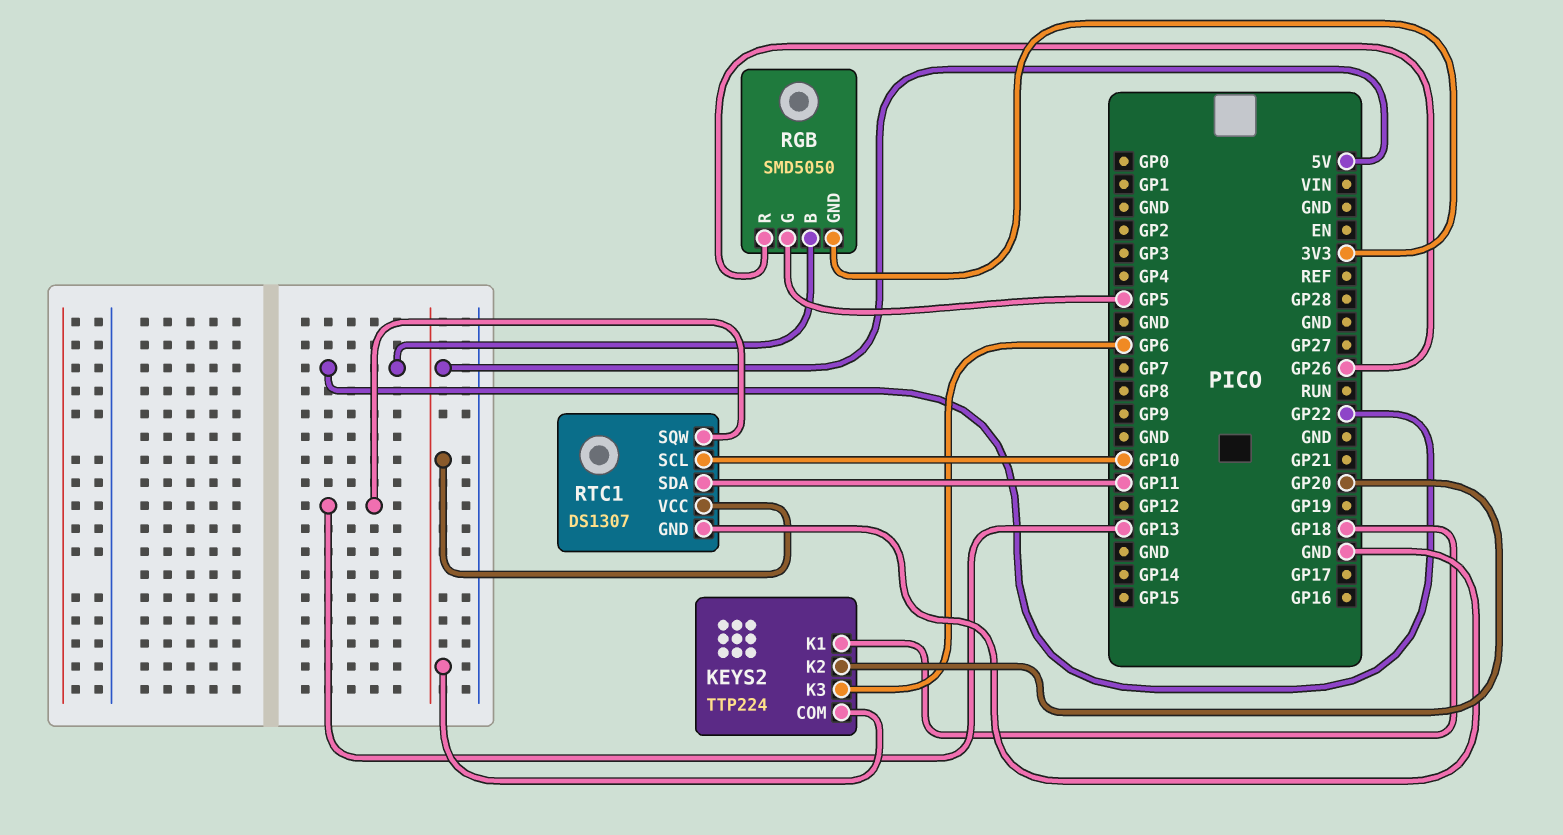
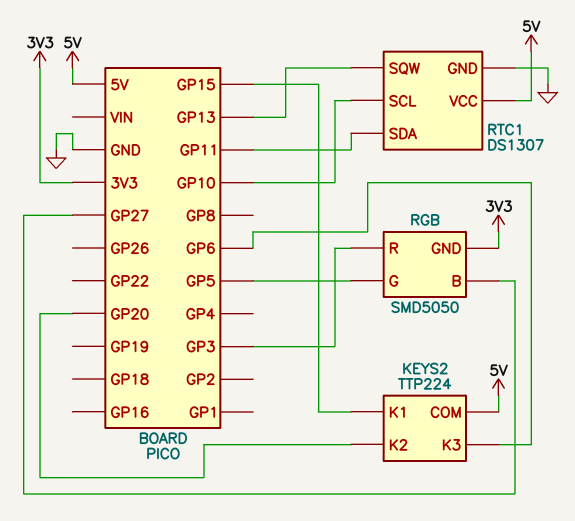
KEYS2 pin K1: GP18 -> GP15
RGB pin B: GP22 -> GP27
RGB pin R: GP26 -> GP3

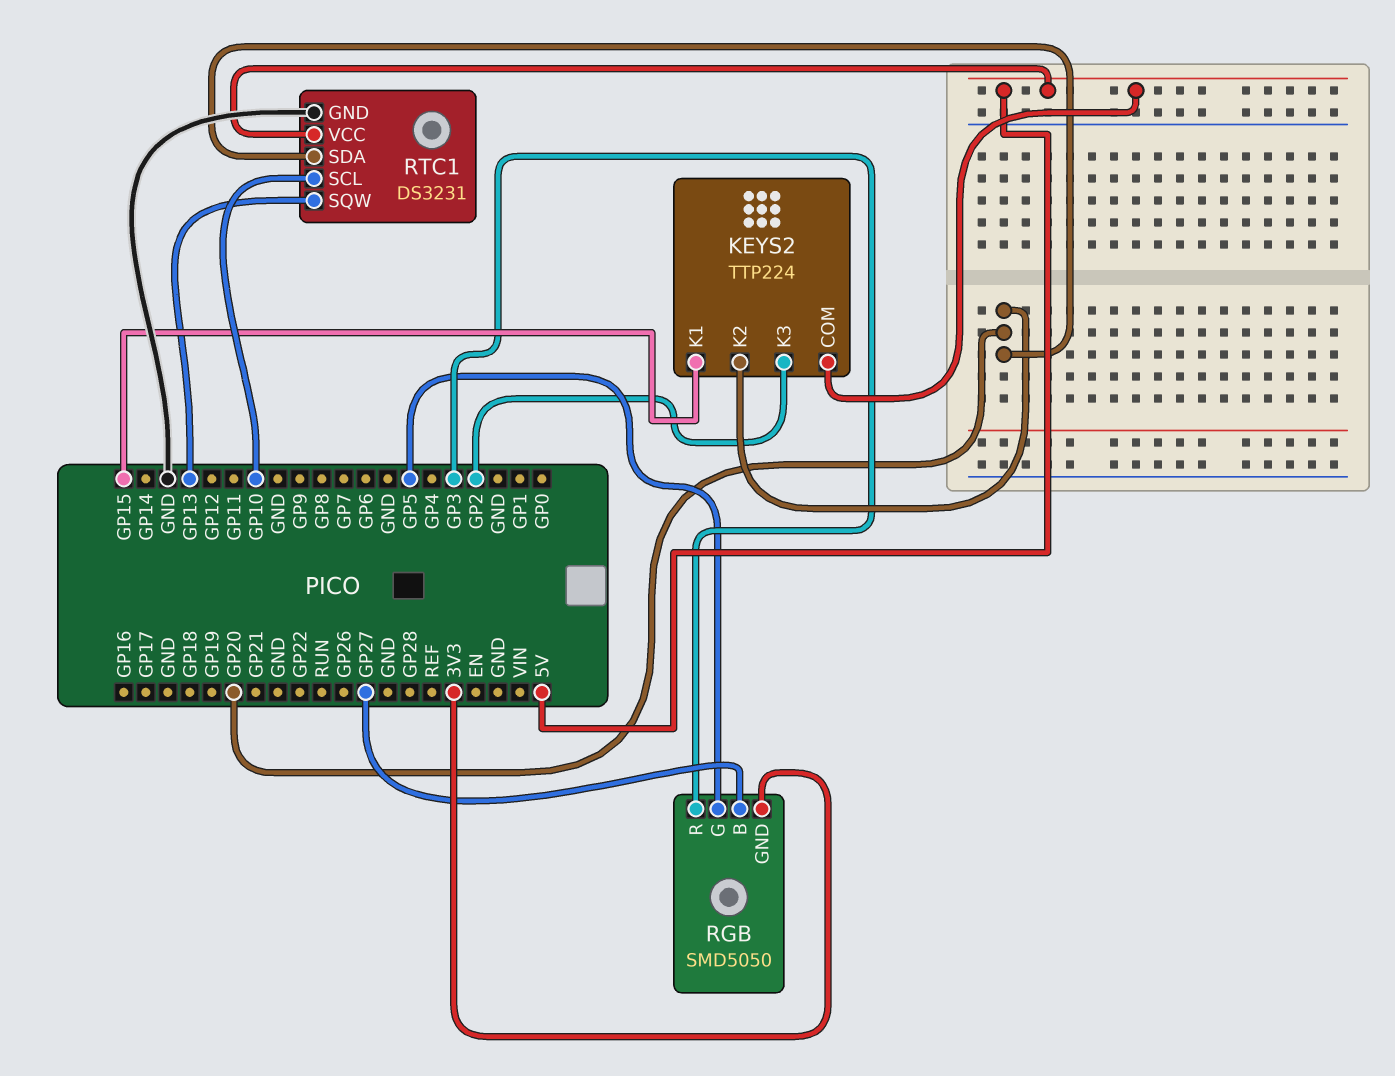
KEYS2 pin K3: GP6 -> GP2
RTC1: DS1307 -> DS3231
RTC1 pin SDA: GP11 -> GP20

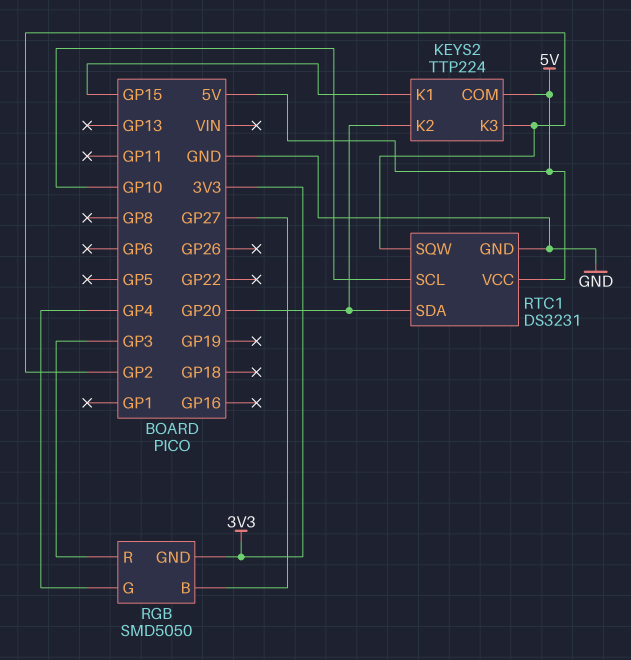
RGB pin G: GP5 -> GP4
RTC1 pin SQW: GP13 -> GP2

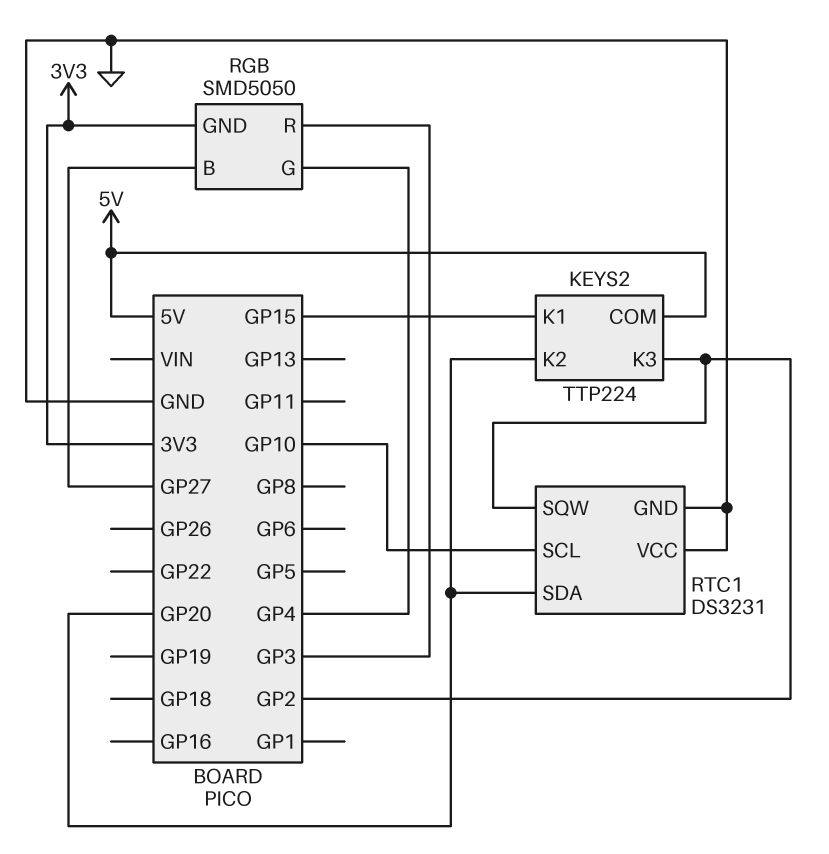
RTC1 pin VCC: 5V -> GND

